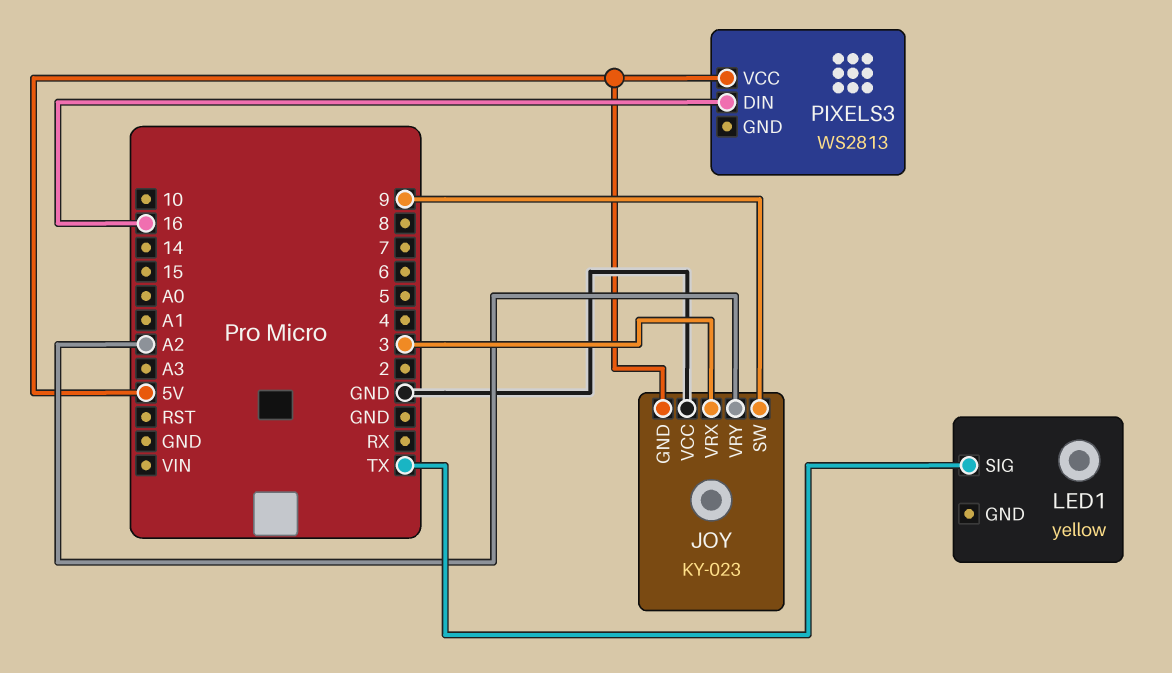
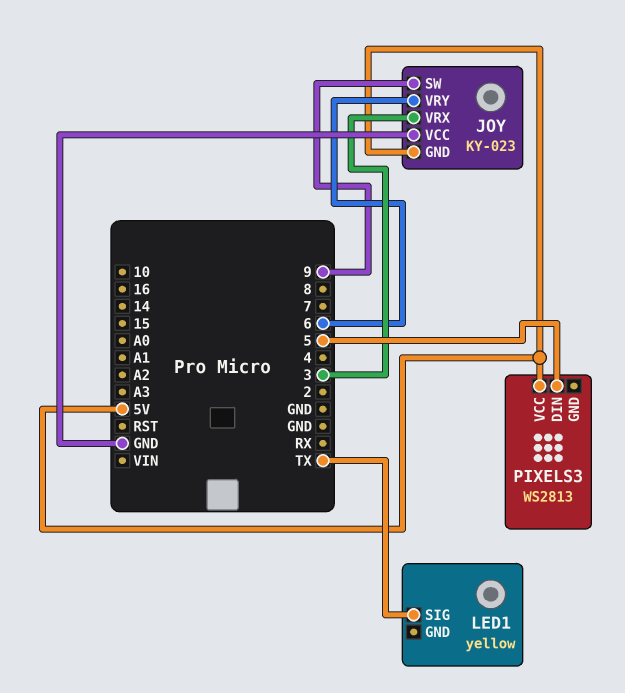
JOY pin VRY: A2 -> 6
PIXELS3 pin DIN: 16 -> 5

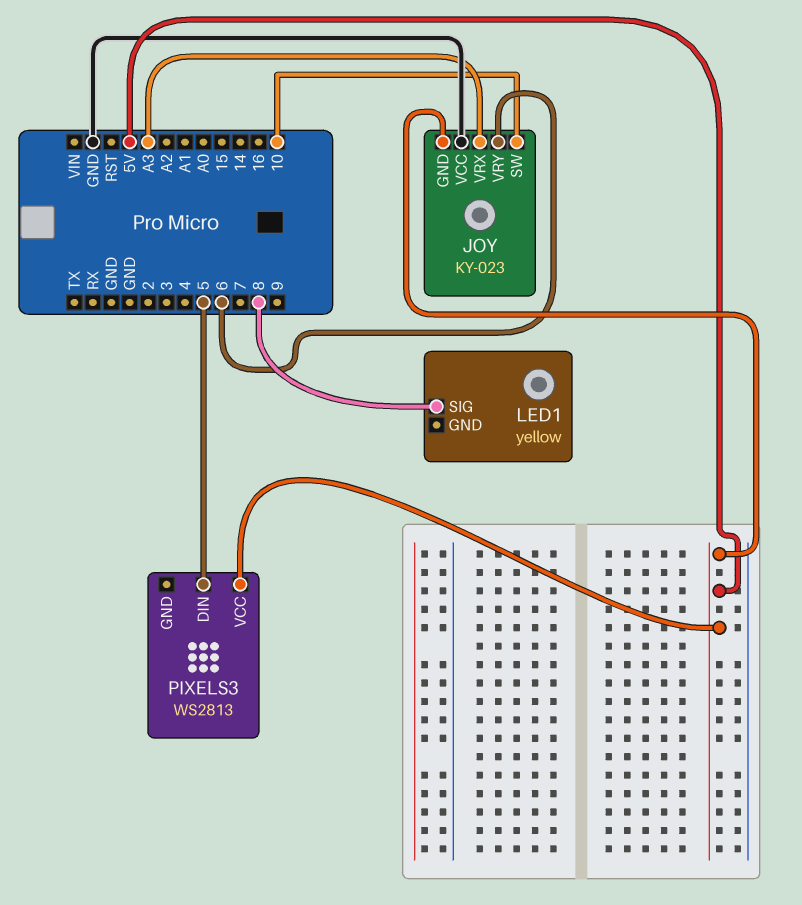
JOY pin SW: 9 -> 10
JOY pin VRX: 3 -> A3
LED1 pin SIG: TX -> 8

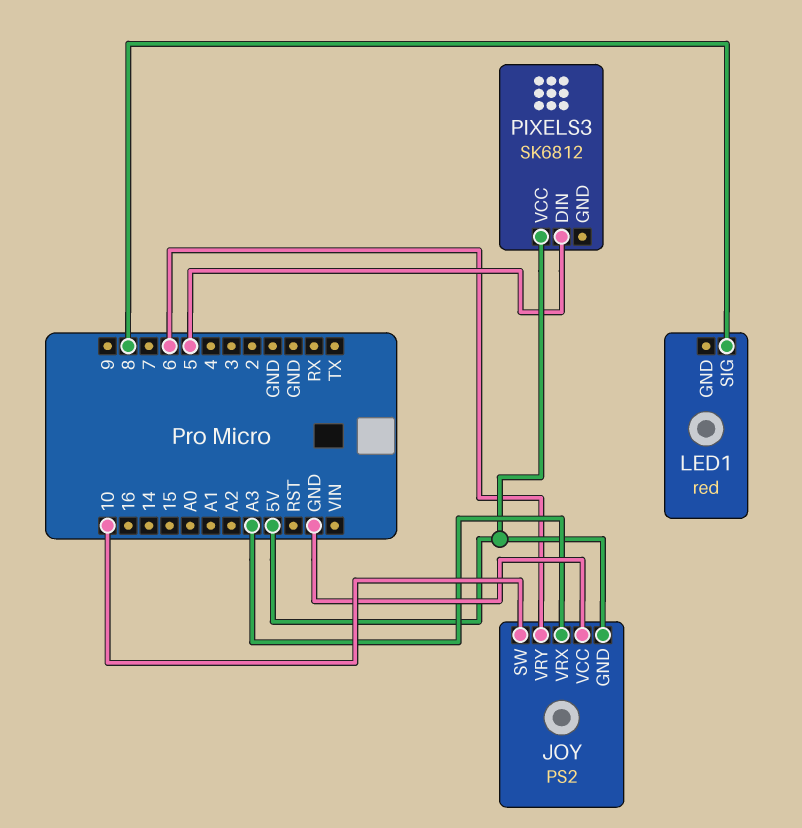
JOY: KY-023 -> PS2
LED1: yellow -> red
PIXELS3: WS2813 -> SK6812

